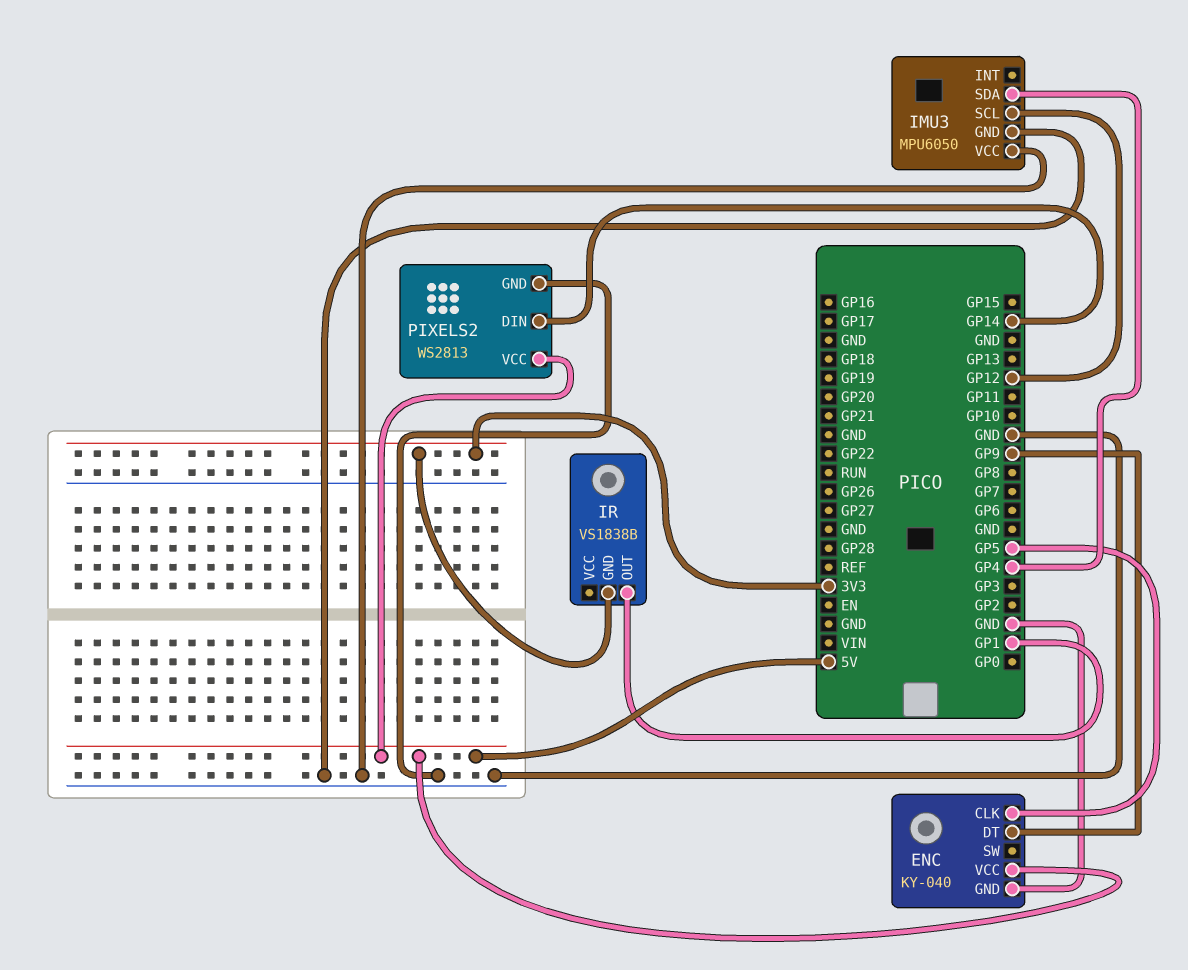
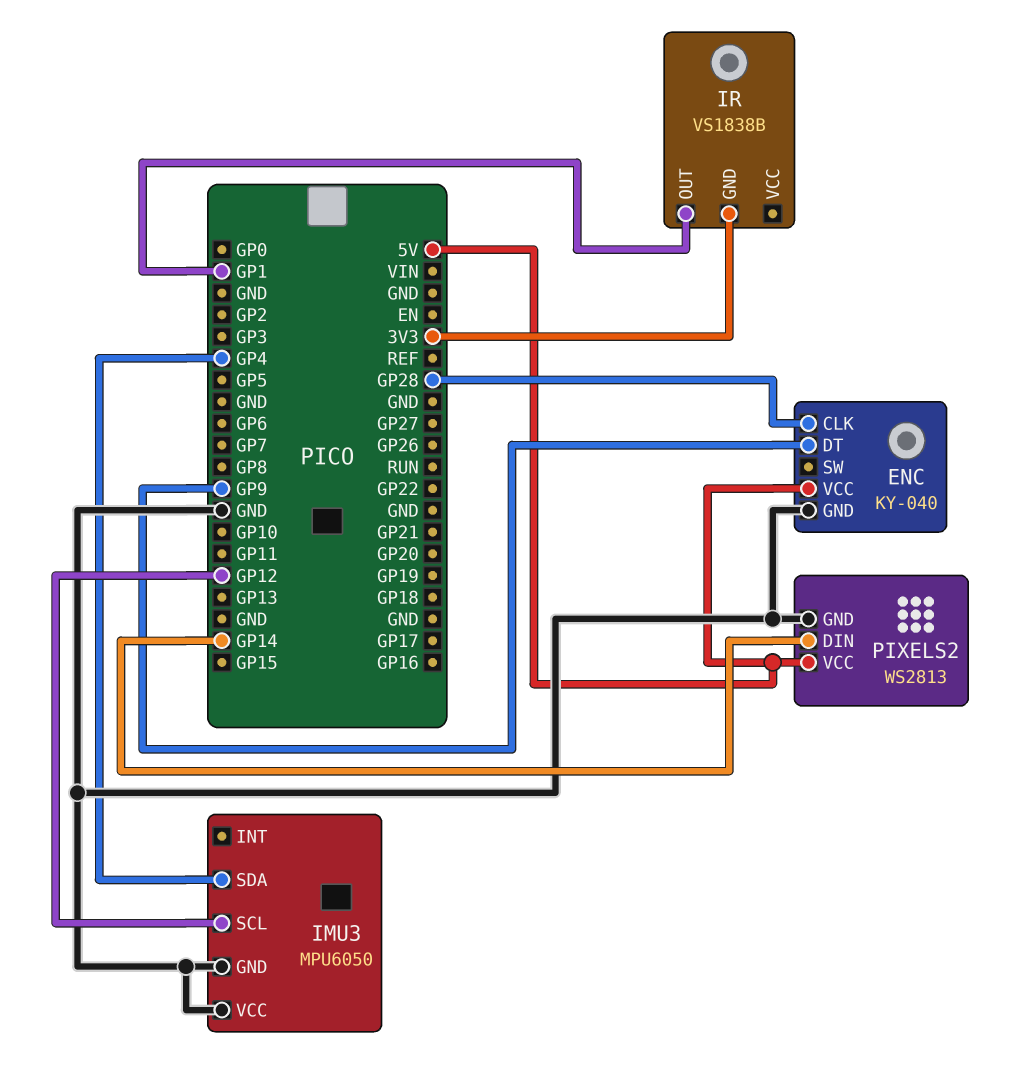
ENC pin CLK: GP5 -> GP28

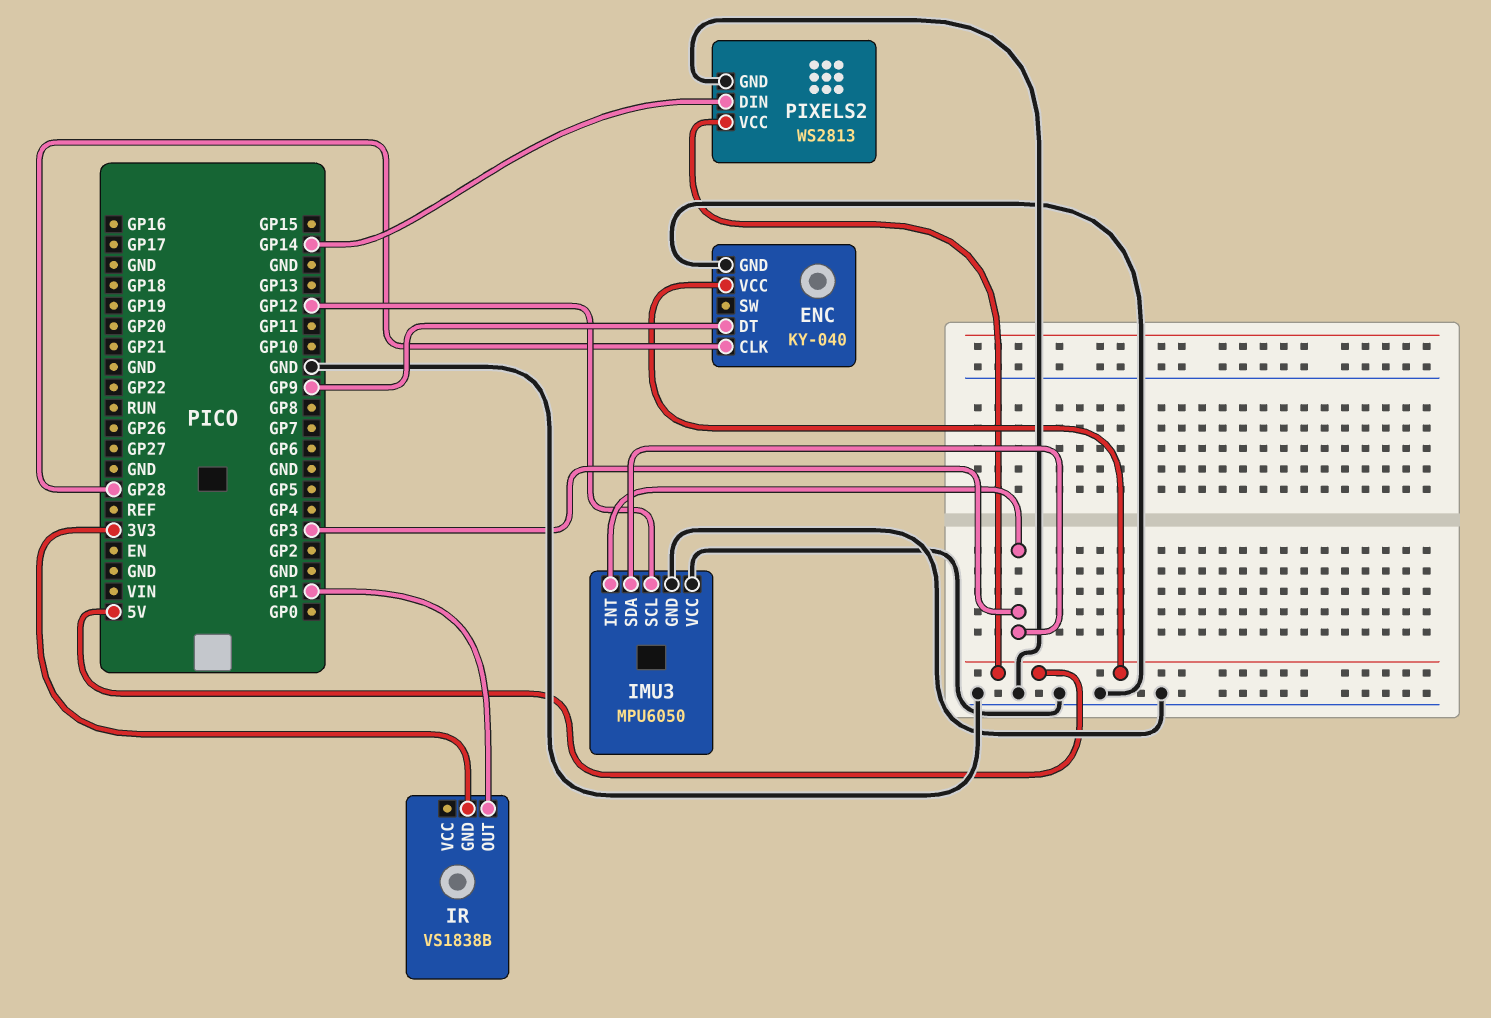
IMU3 pin INT: none -> GP3
IMU3 pin SDA: GP4 -> GP3

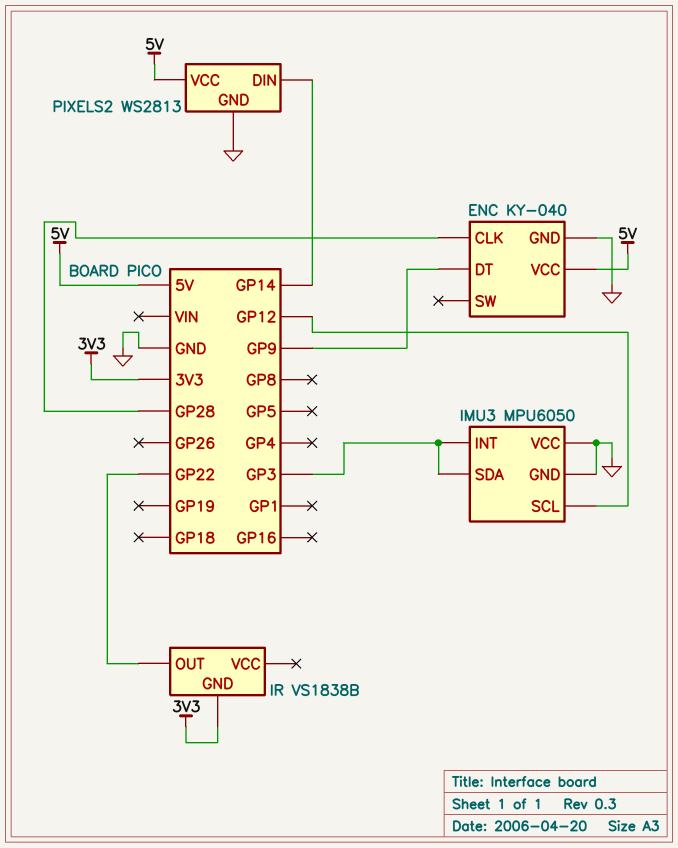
IR pin OUT: GP1 -> GP22

